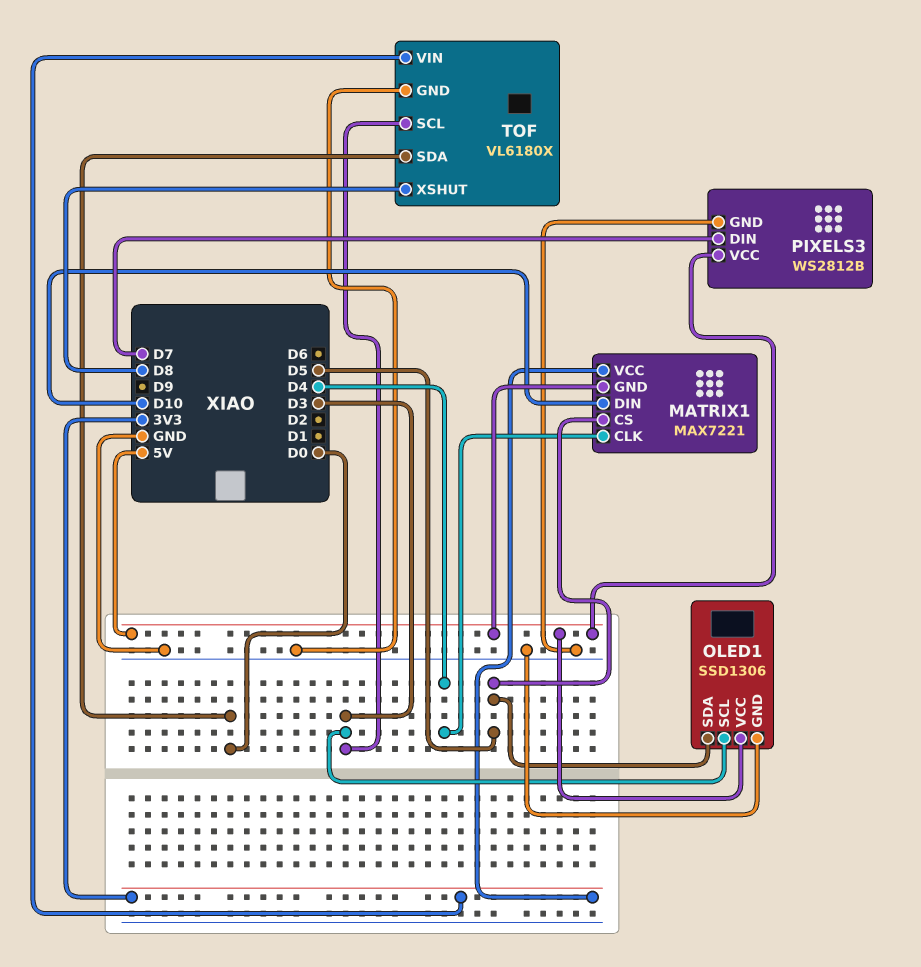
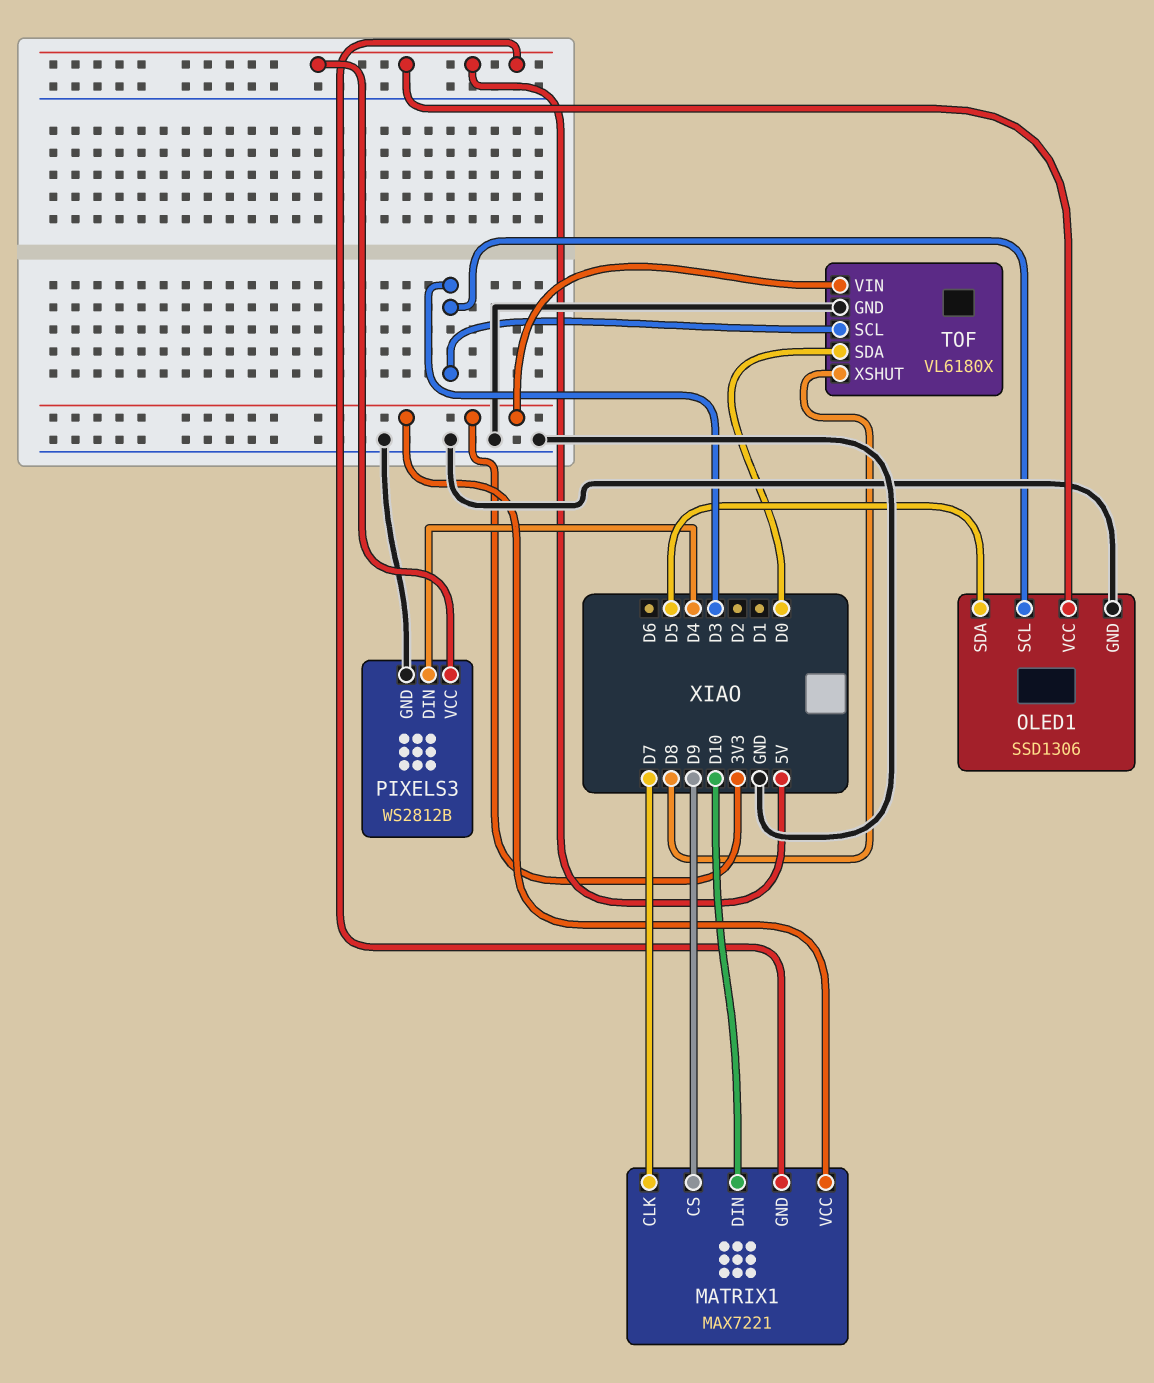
MATRIX1 pin CLK: D4 -> D7
MATRIX1 pin CS: D5 -> D9
PIXELS3 pin DIN: D7 -> D4

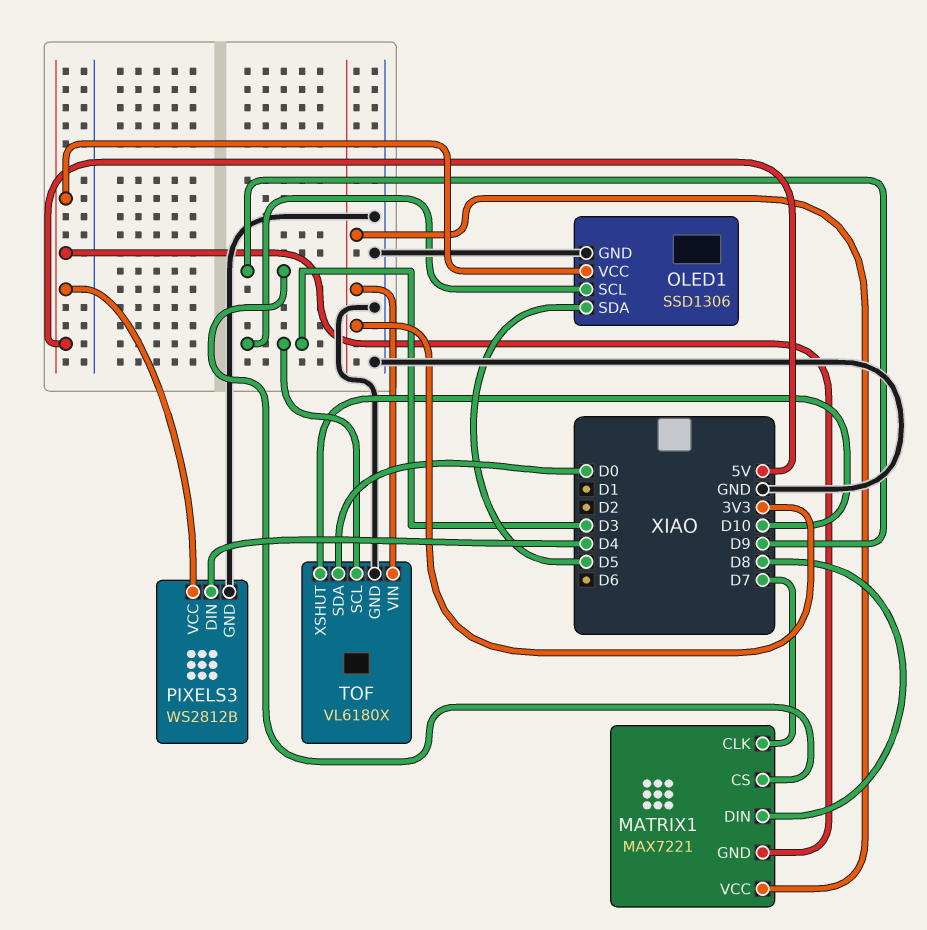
MATRIX1 pin DIN: D10 -> D8
TOF pin XSHUT: D8 -> D10

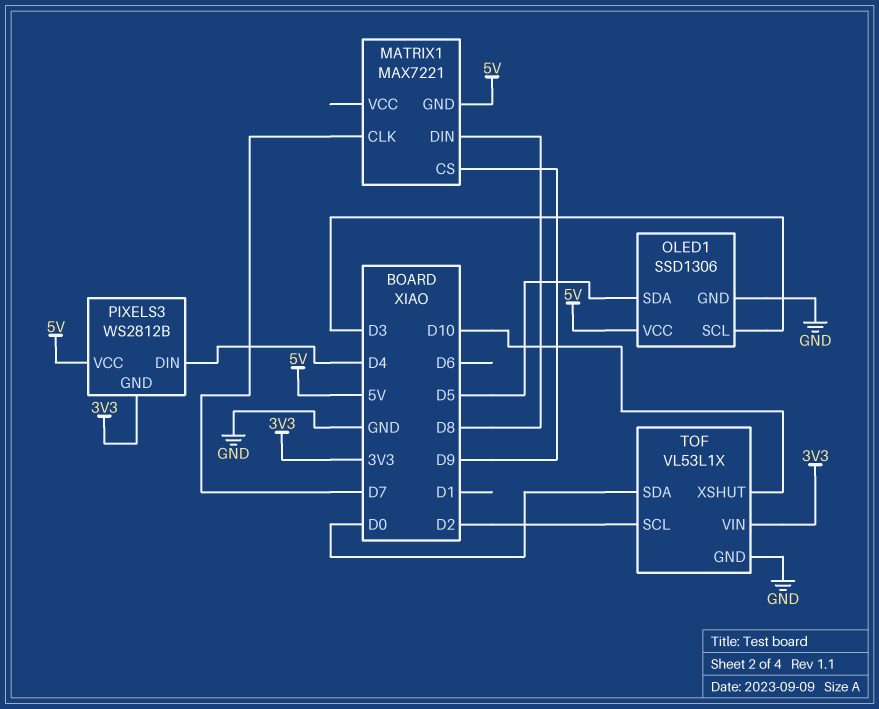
MATRIX1 pin VCC: 3V3 -> none
PIXELS3 pin GND: GND -> 3V3
TOF: VL6180X -> VL53L1X
TOF pin SCL: D3 -> D2

